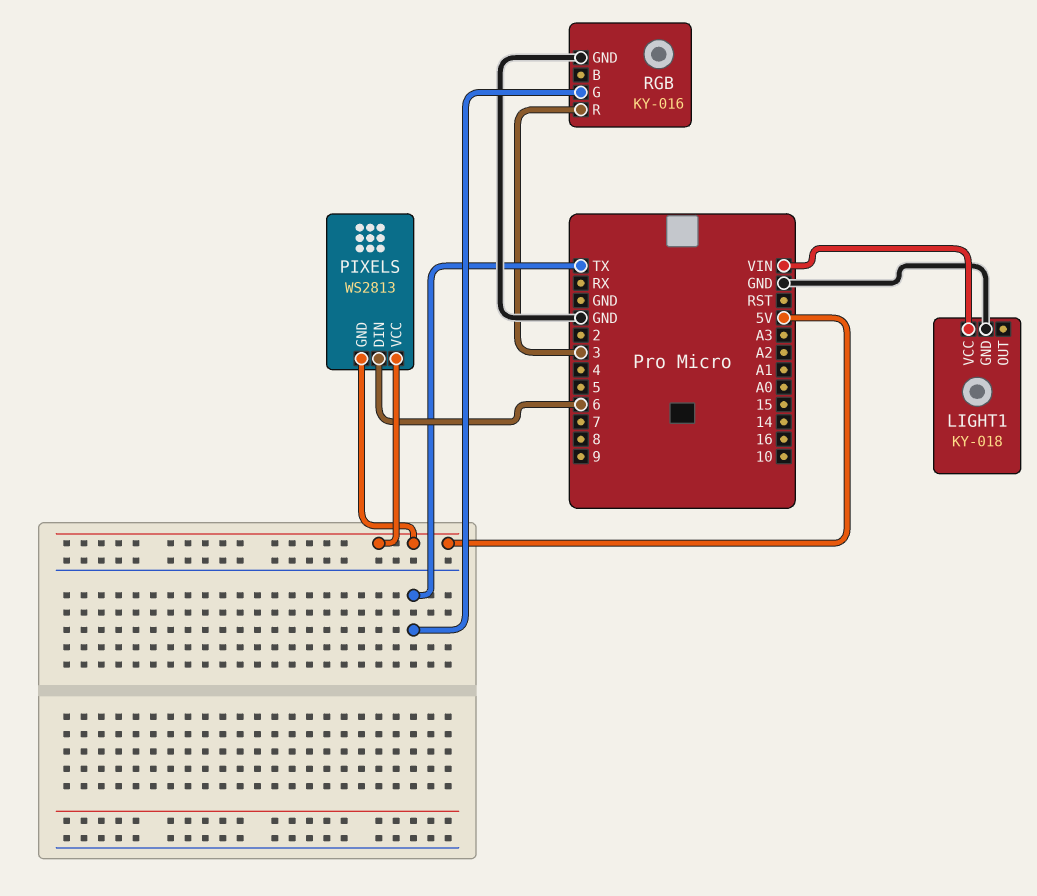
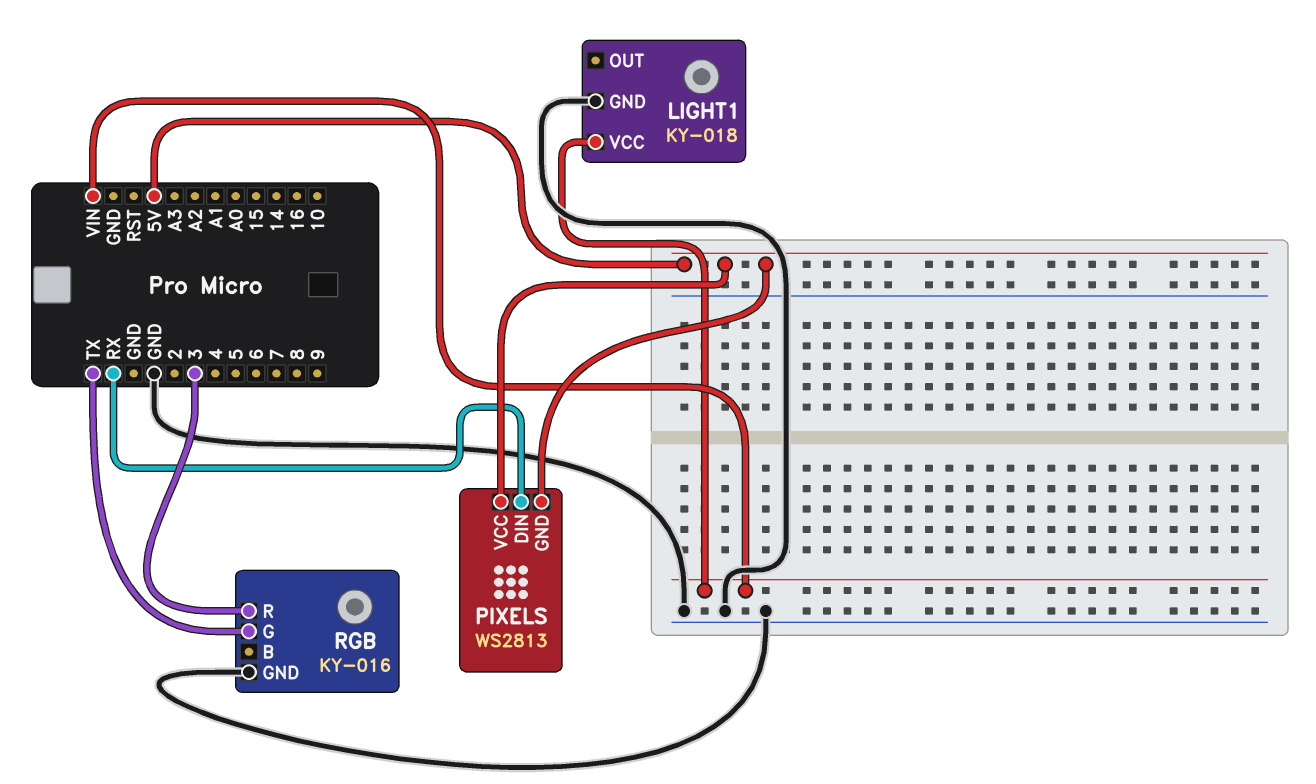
PIXELS pin DIN: 6 -> RX

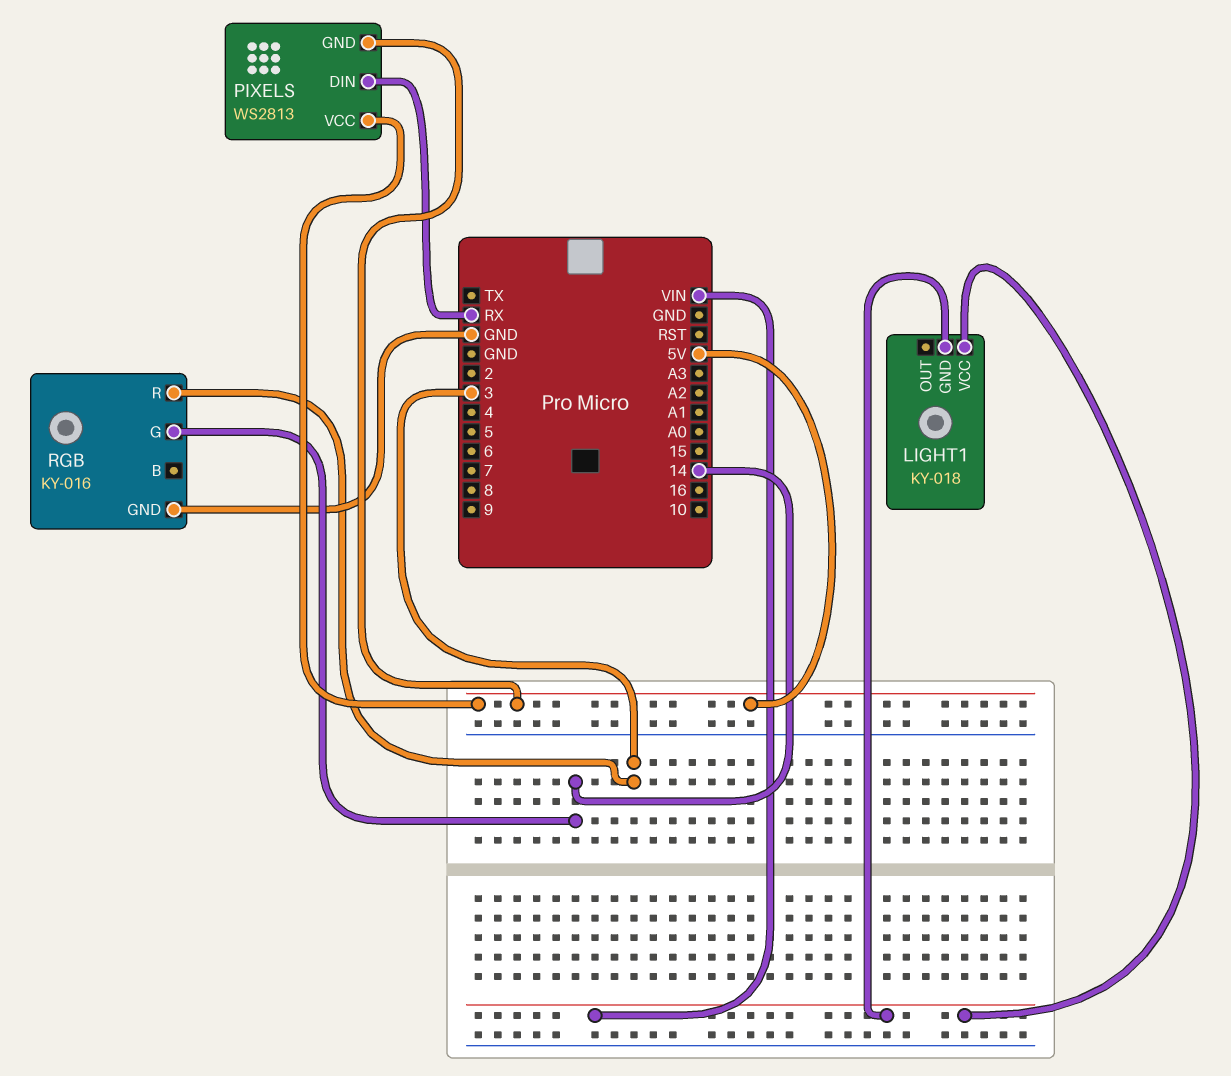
LIGHT1 pin GND: GND -> VIN
RGB pin G: TX -> 14

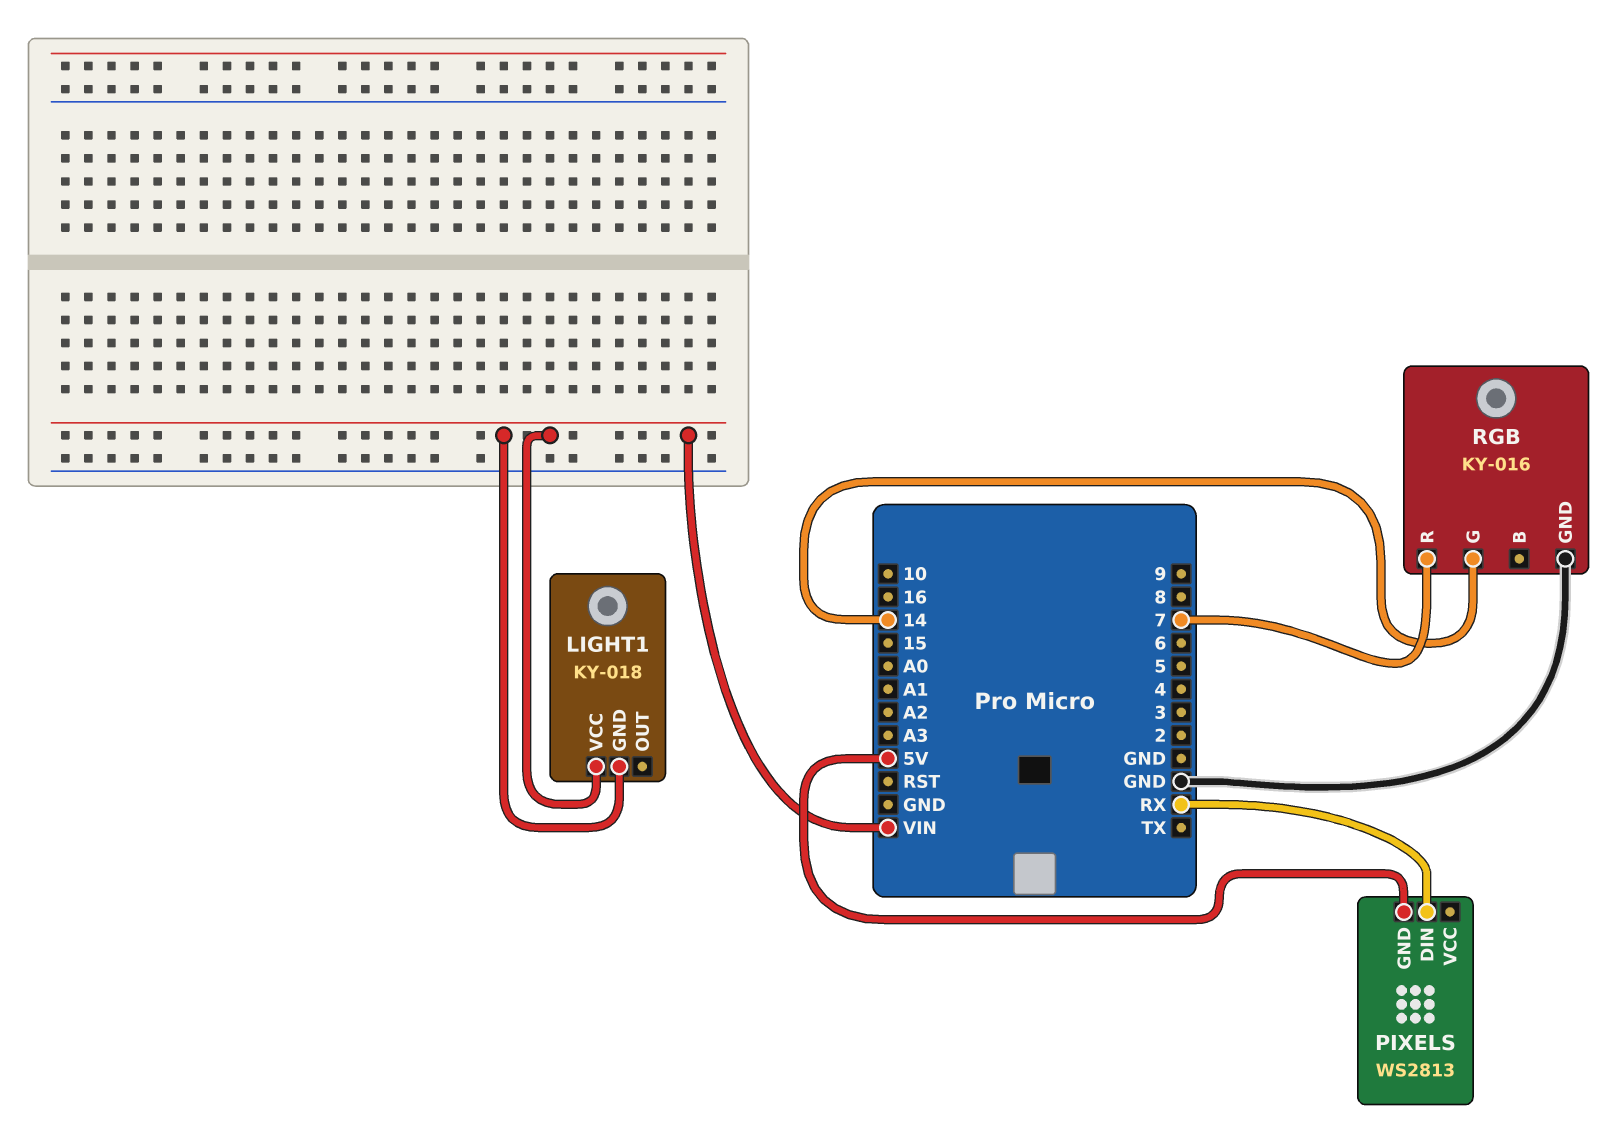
PIXELS pin VCC: 5V -> none
RGB pin R: 3 -> 7

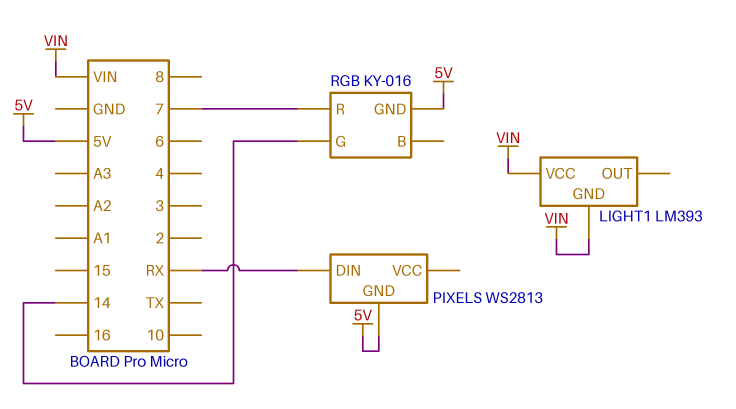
LIGHT1: KY-018 -> LM393
RGB pin GND: GND -> 5V

